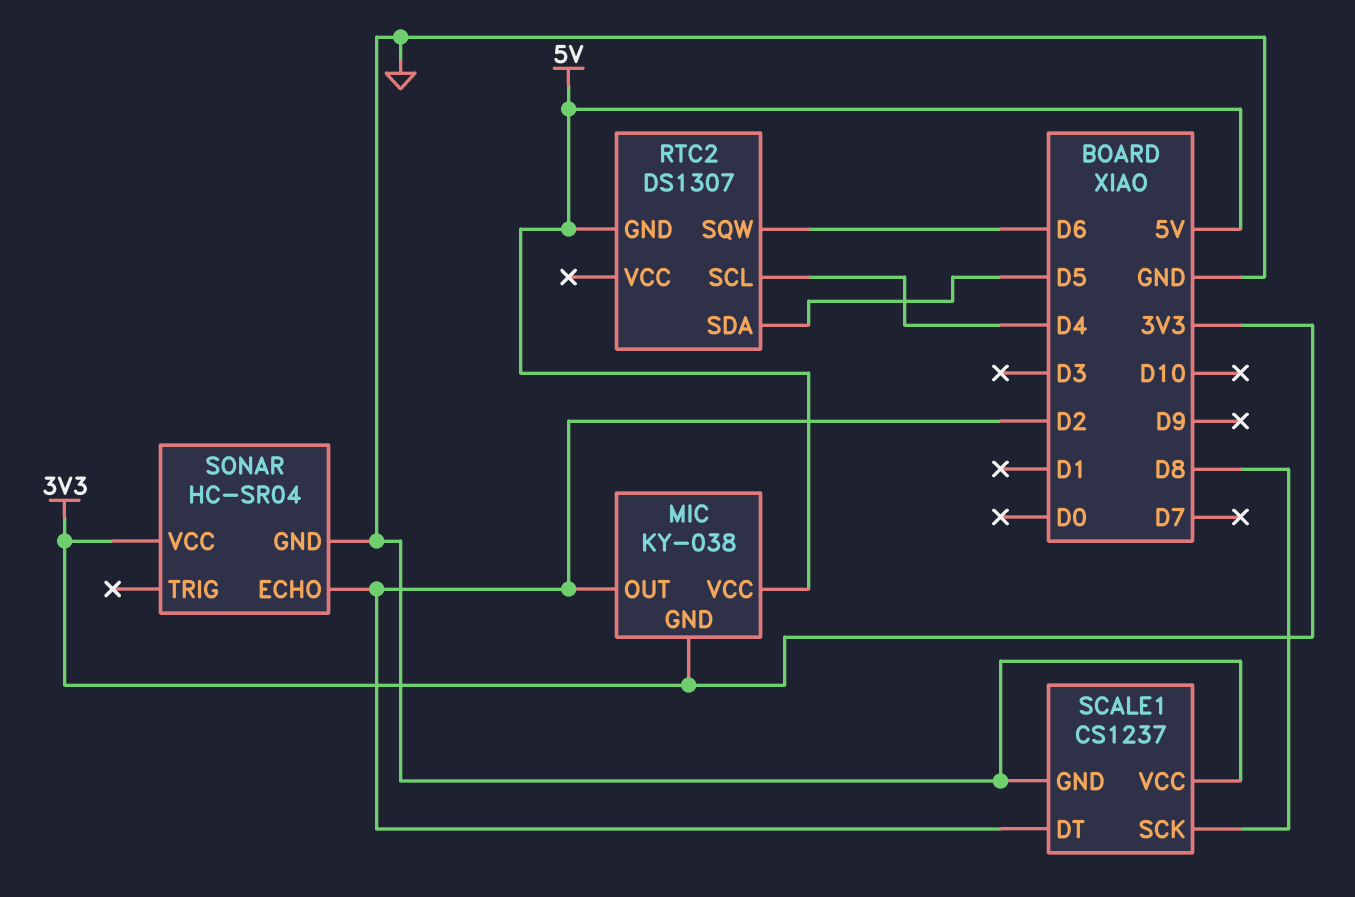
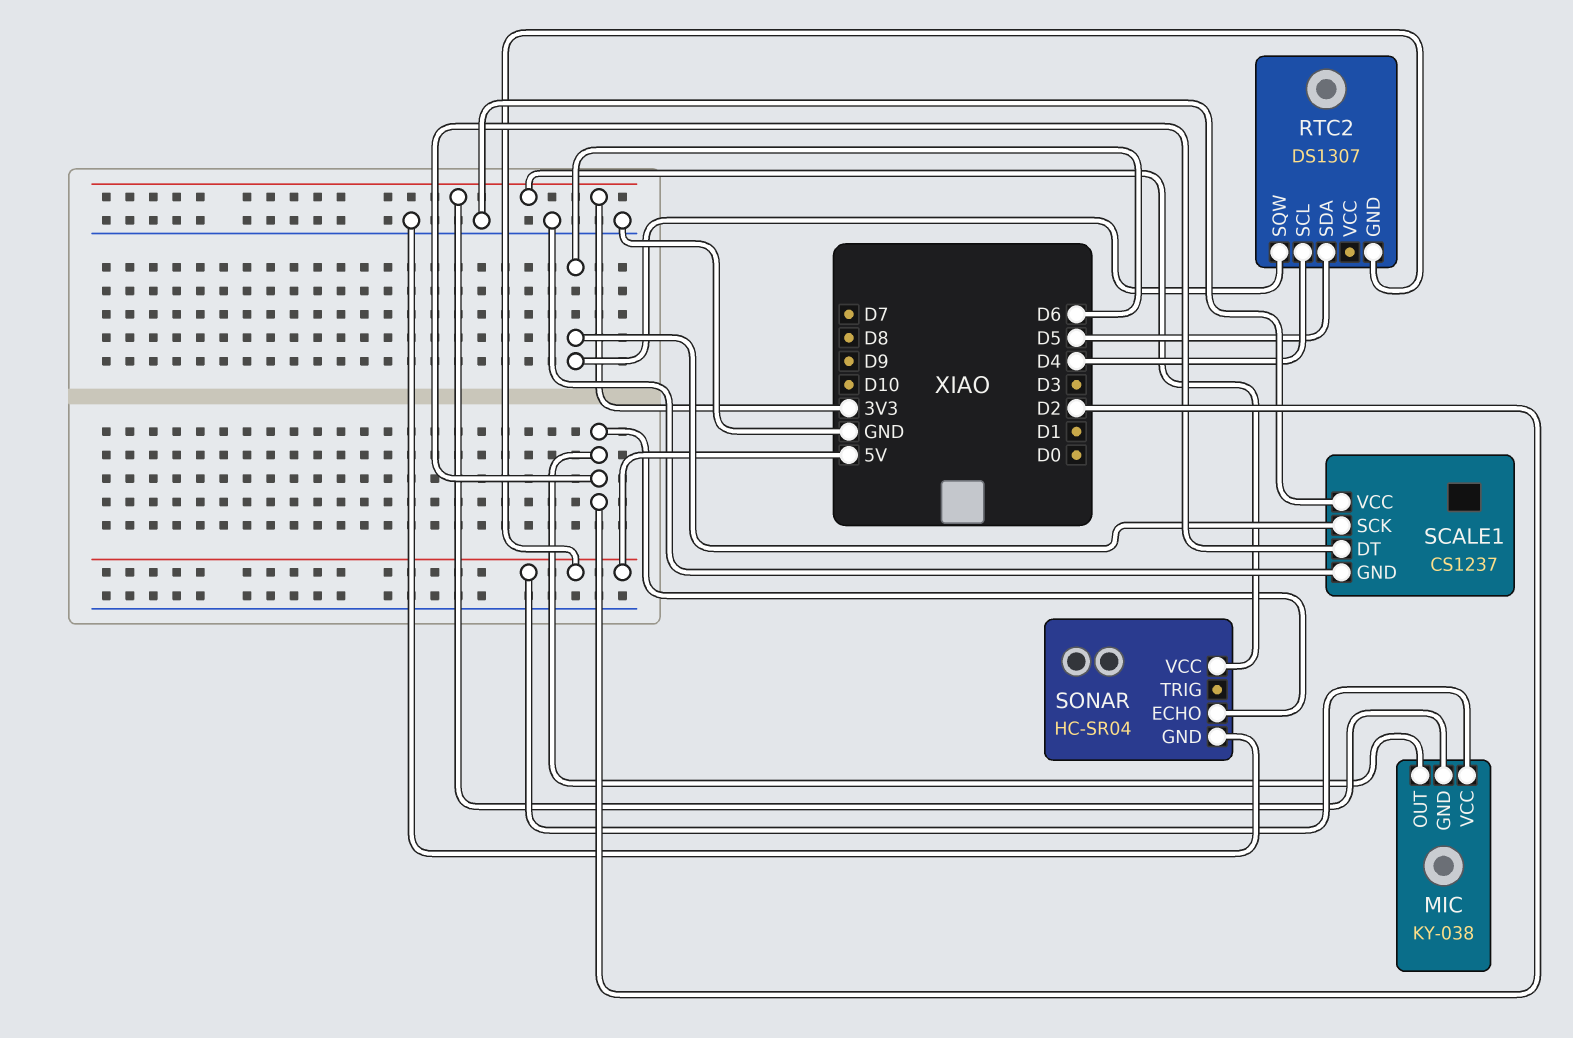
SCALE1 pin SCK: D8 -> D6

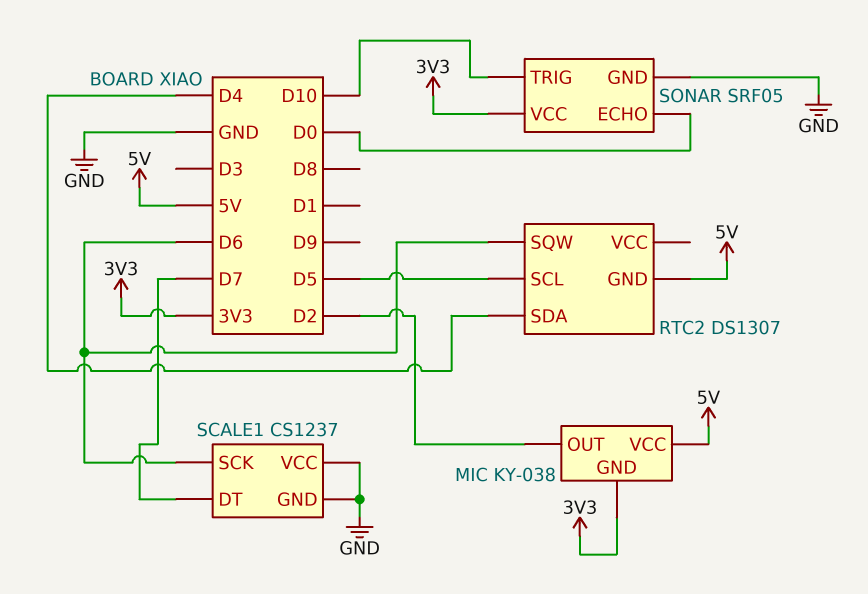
RTC2 pin SCL: D4 -> D5
RTC2 pin SDA: D5 -> D4
SCALE1 pin DT: D2 -> D7
SONAR: HC-SR04 -> SRF05
SONAR pin ECHO: D2 -> D0
SONAR pin TRIG: none -> D10

